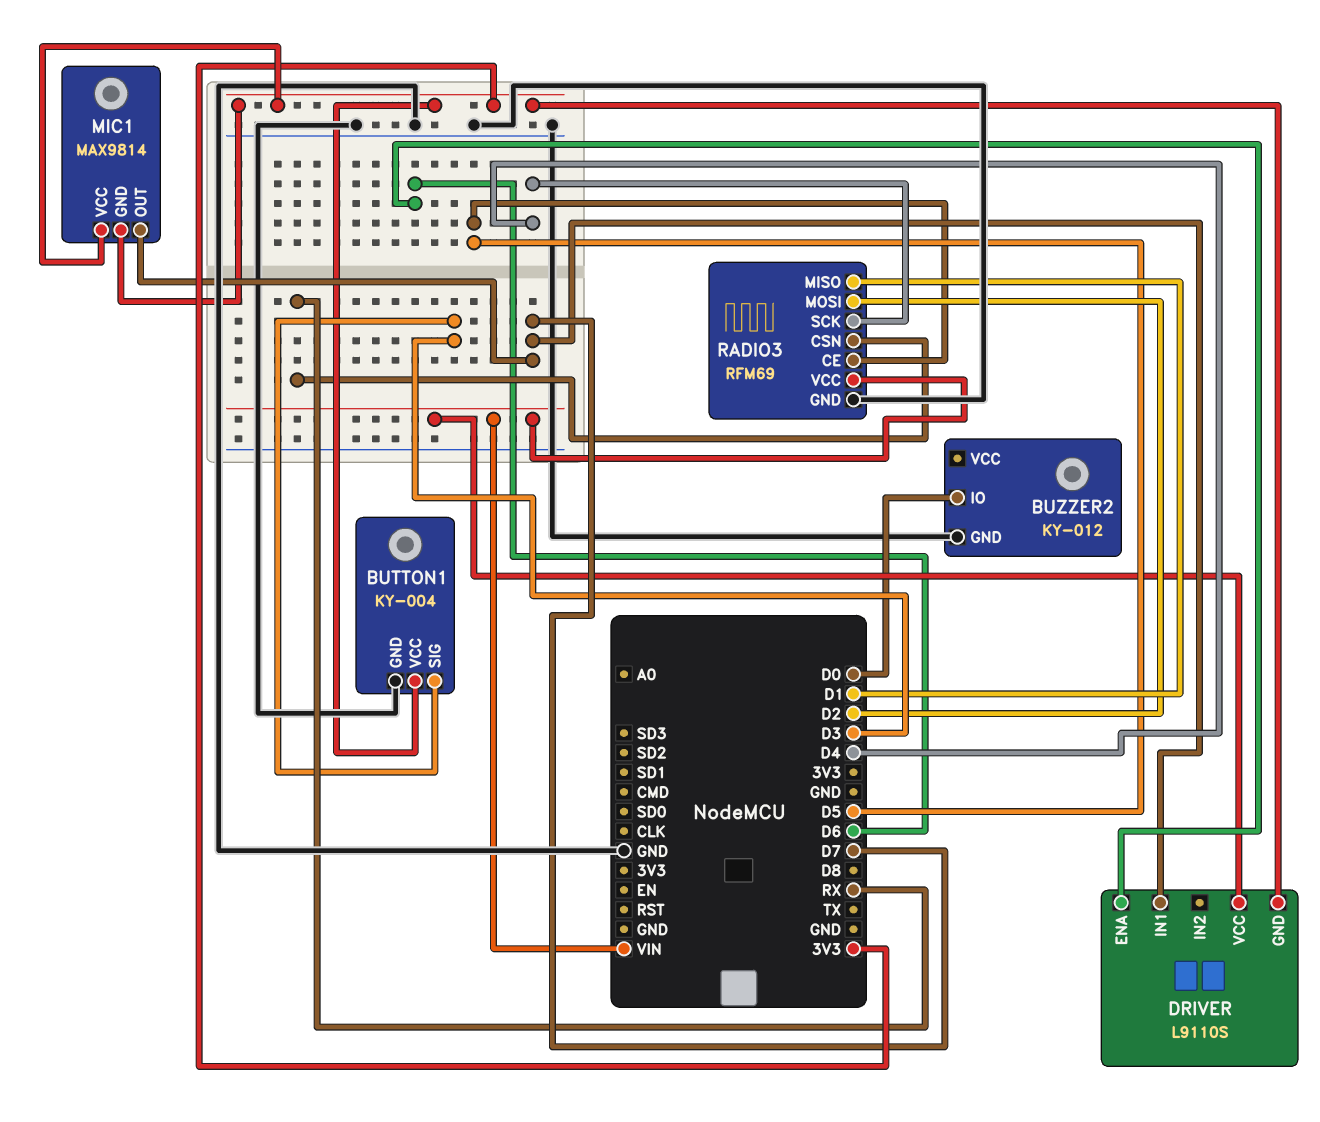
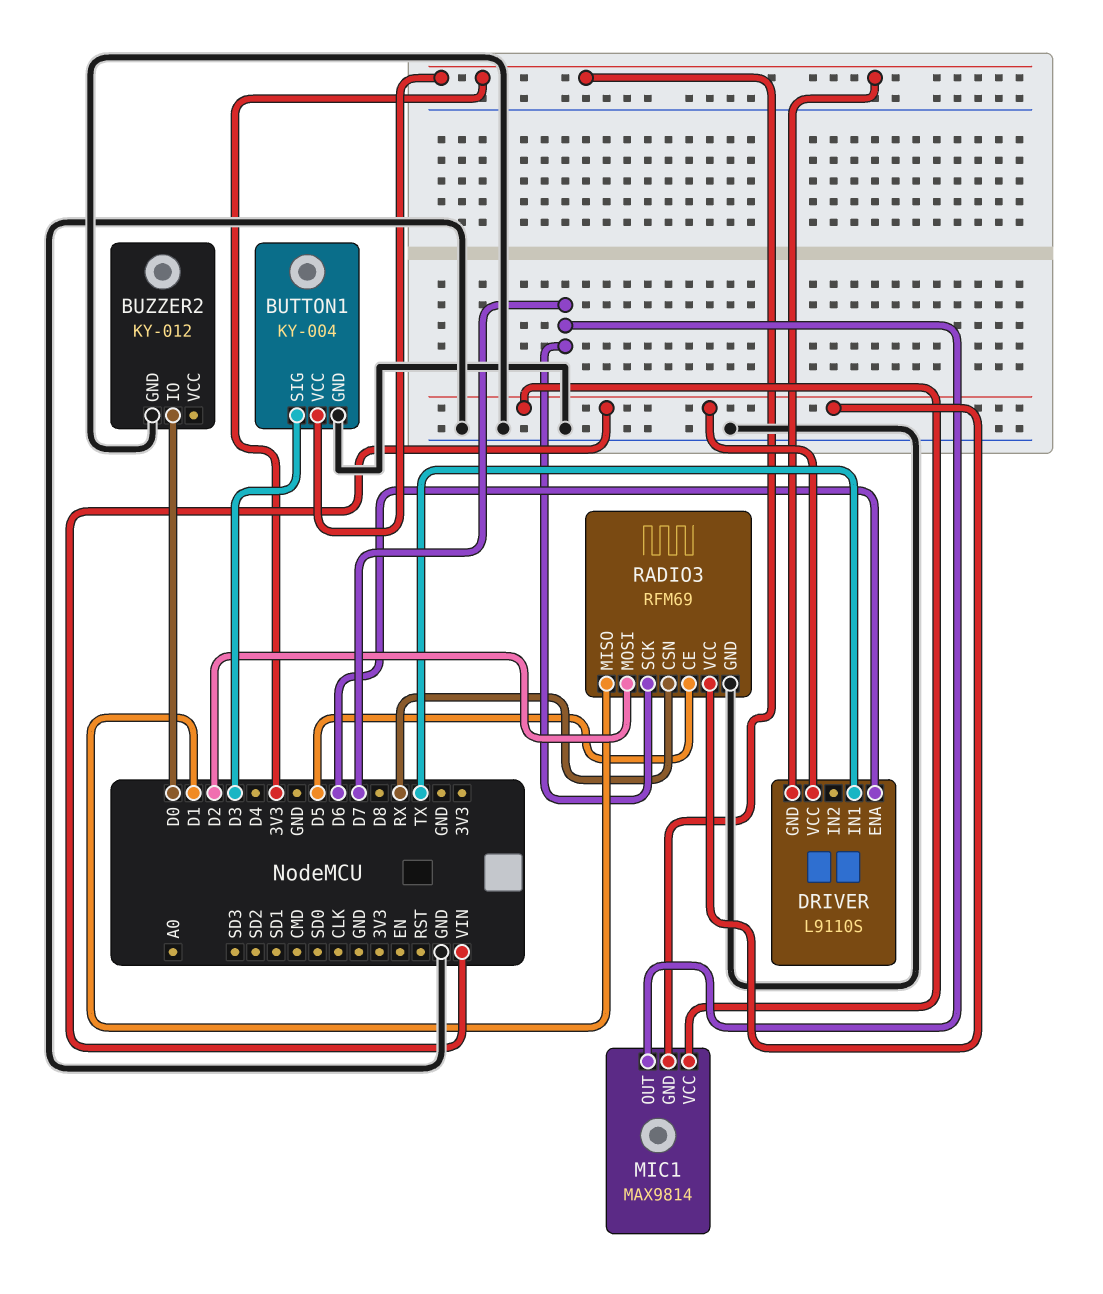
DRIVER pin IN1: D7 -> TX
MIC1 pin VCC: 3V3 -> VIN
RADIO3 pin SCK: D4 -> D7

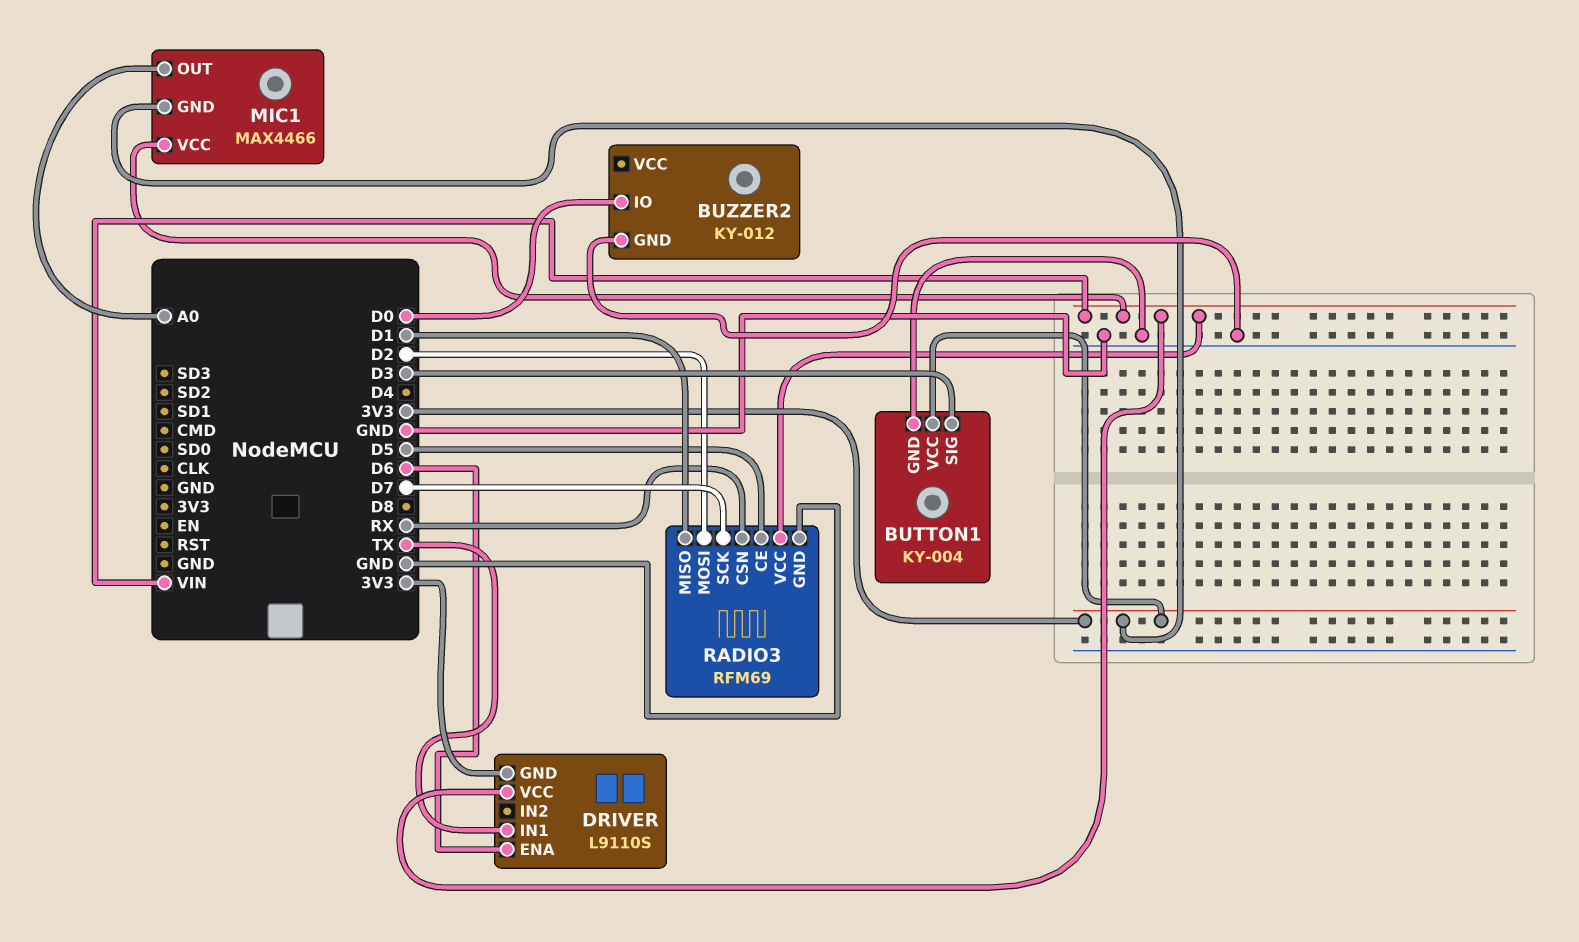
MIC1: MAX9814 -> MAX4466
MIC1 pin OUT: D7 -> A0

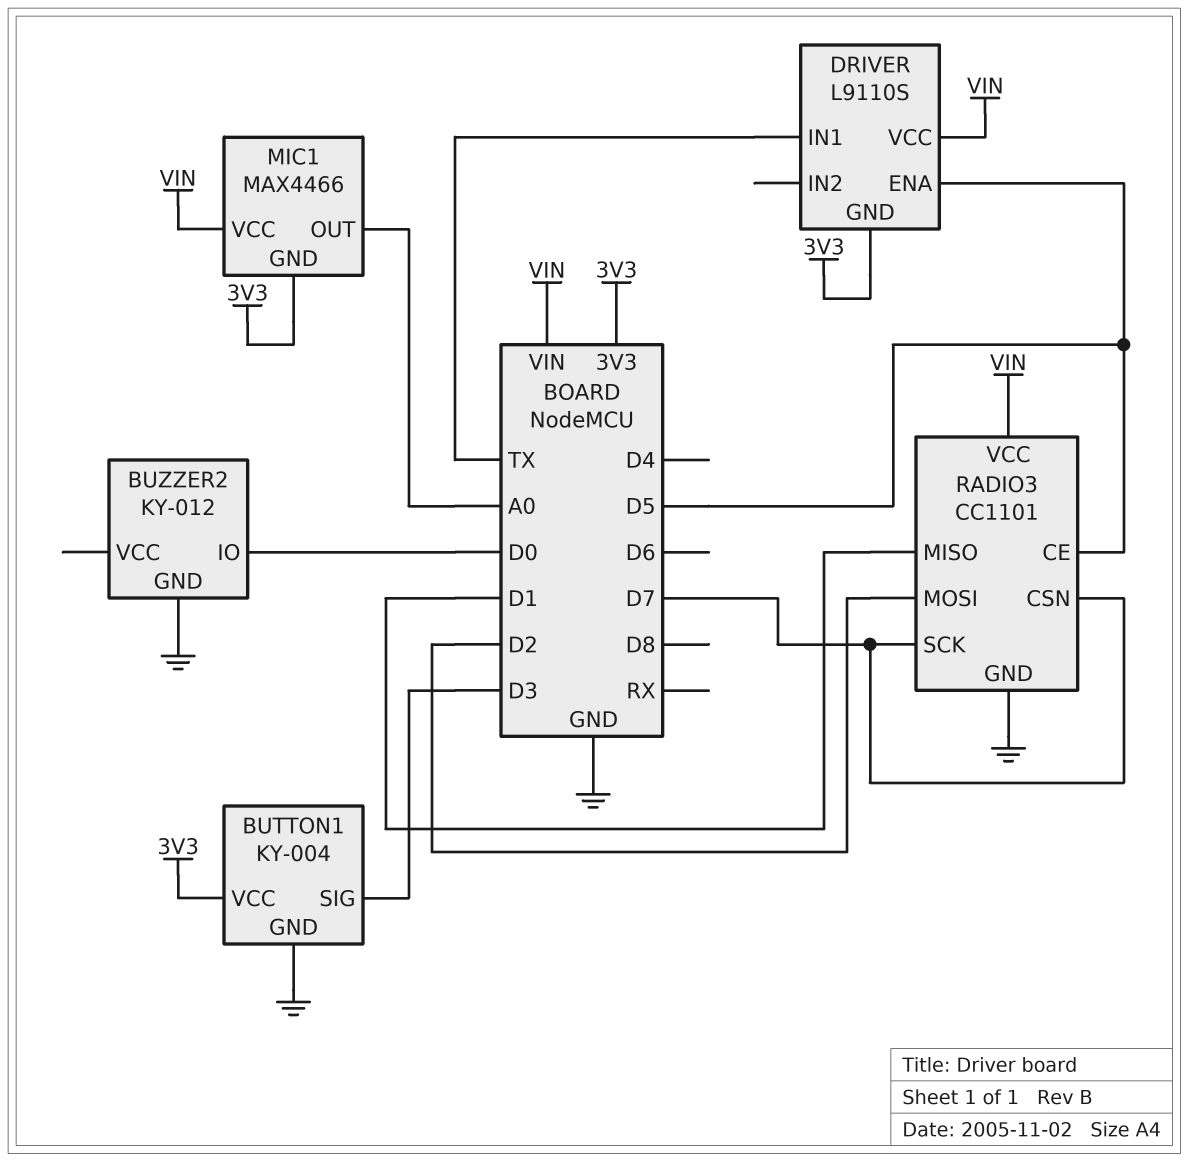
DRIVER pin ENA: D6 -> D5
RADIO3: RFM69 -> CC1101
RADIO3 pin CSN: RX -> D7

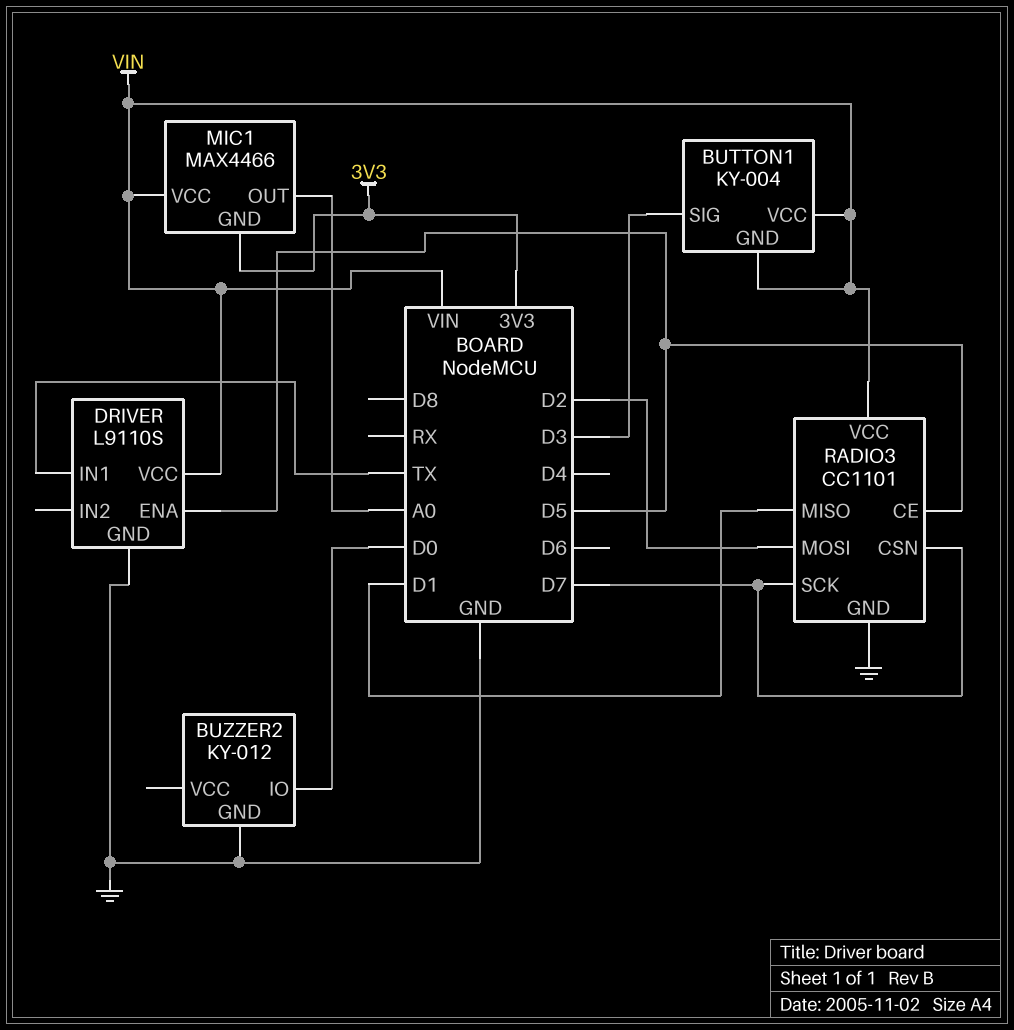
BUTTON1 pin GND: GND -> VIN
BUTTON1 pin VCC: 3V3 -> VIN
DRIVER pin GND: 3V3 -> GND

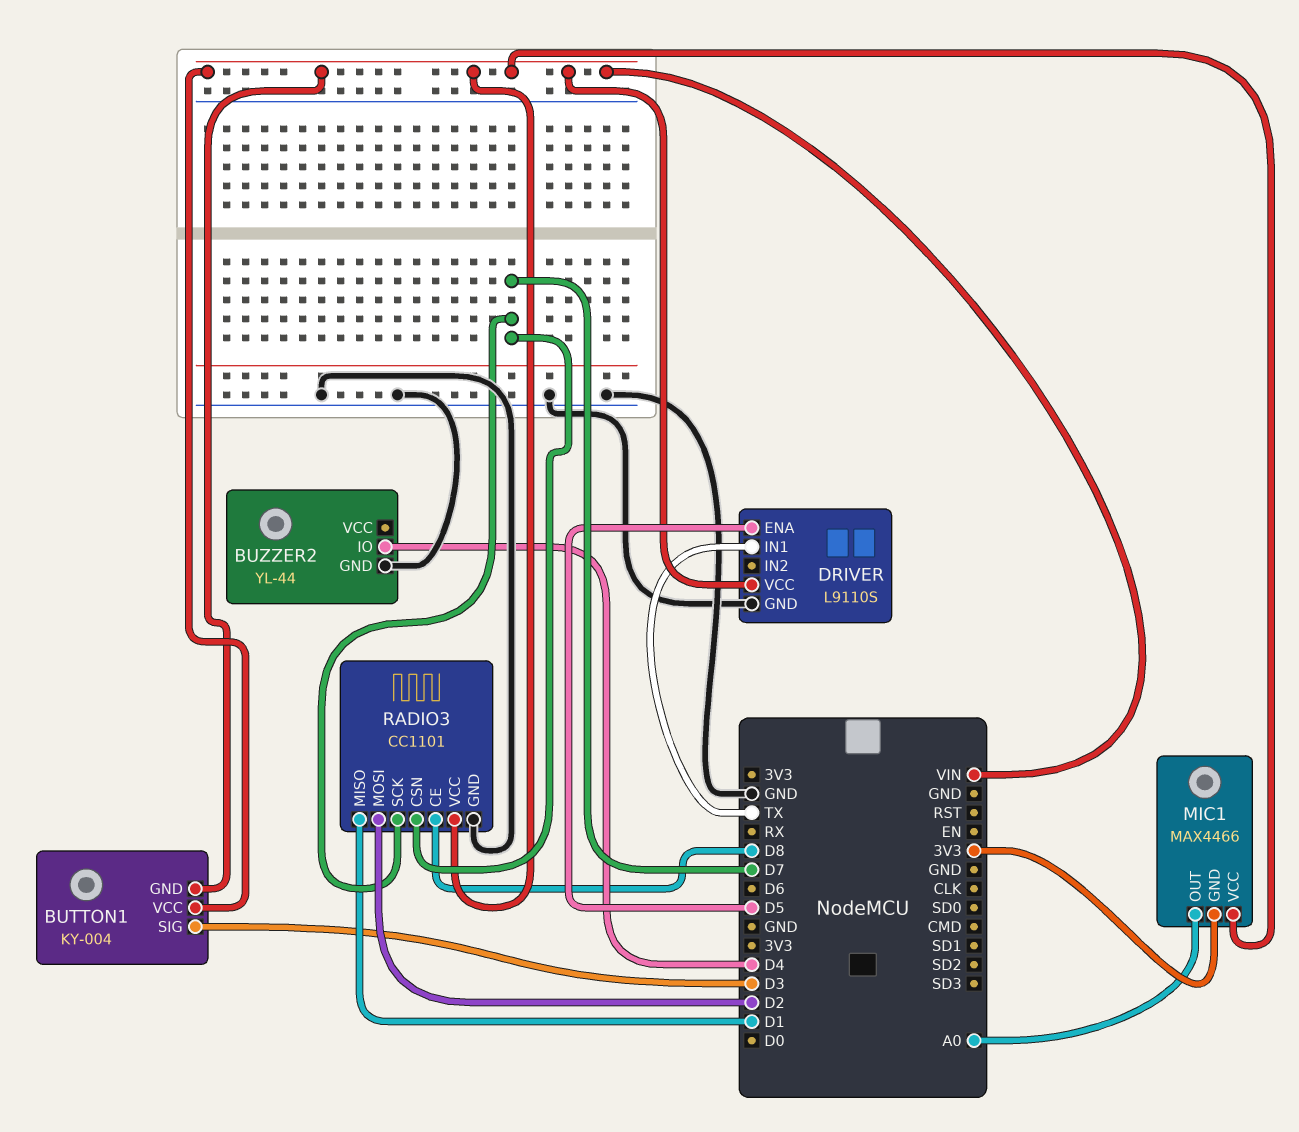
BUZZER2: KY-012 -> YL-44
BUZZER2 pin IO: D0 -> D4
RADIO3 pin CE: D5 -> D8

